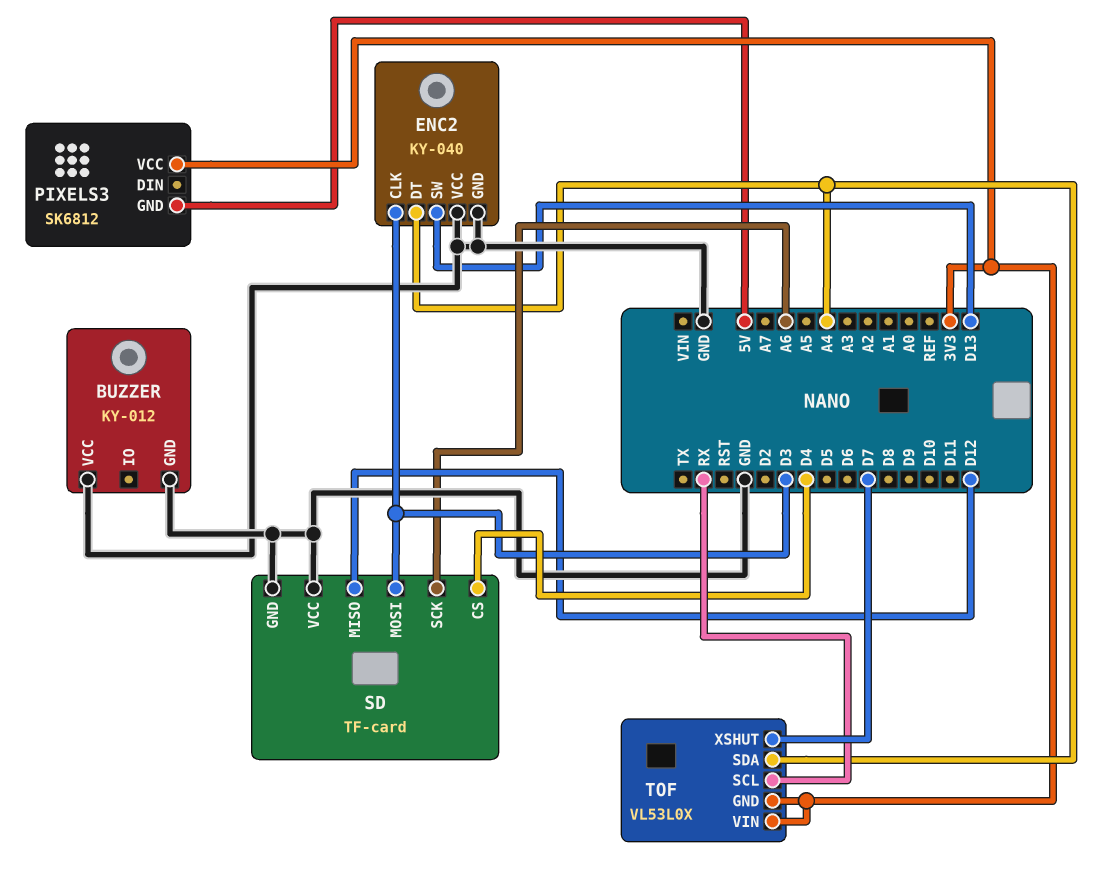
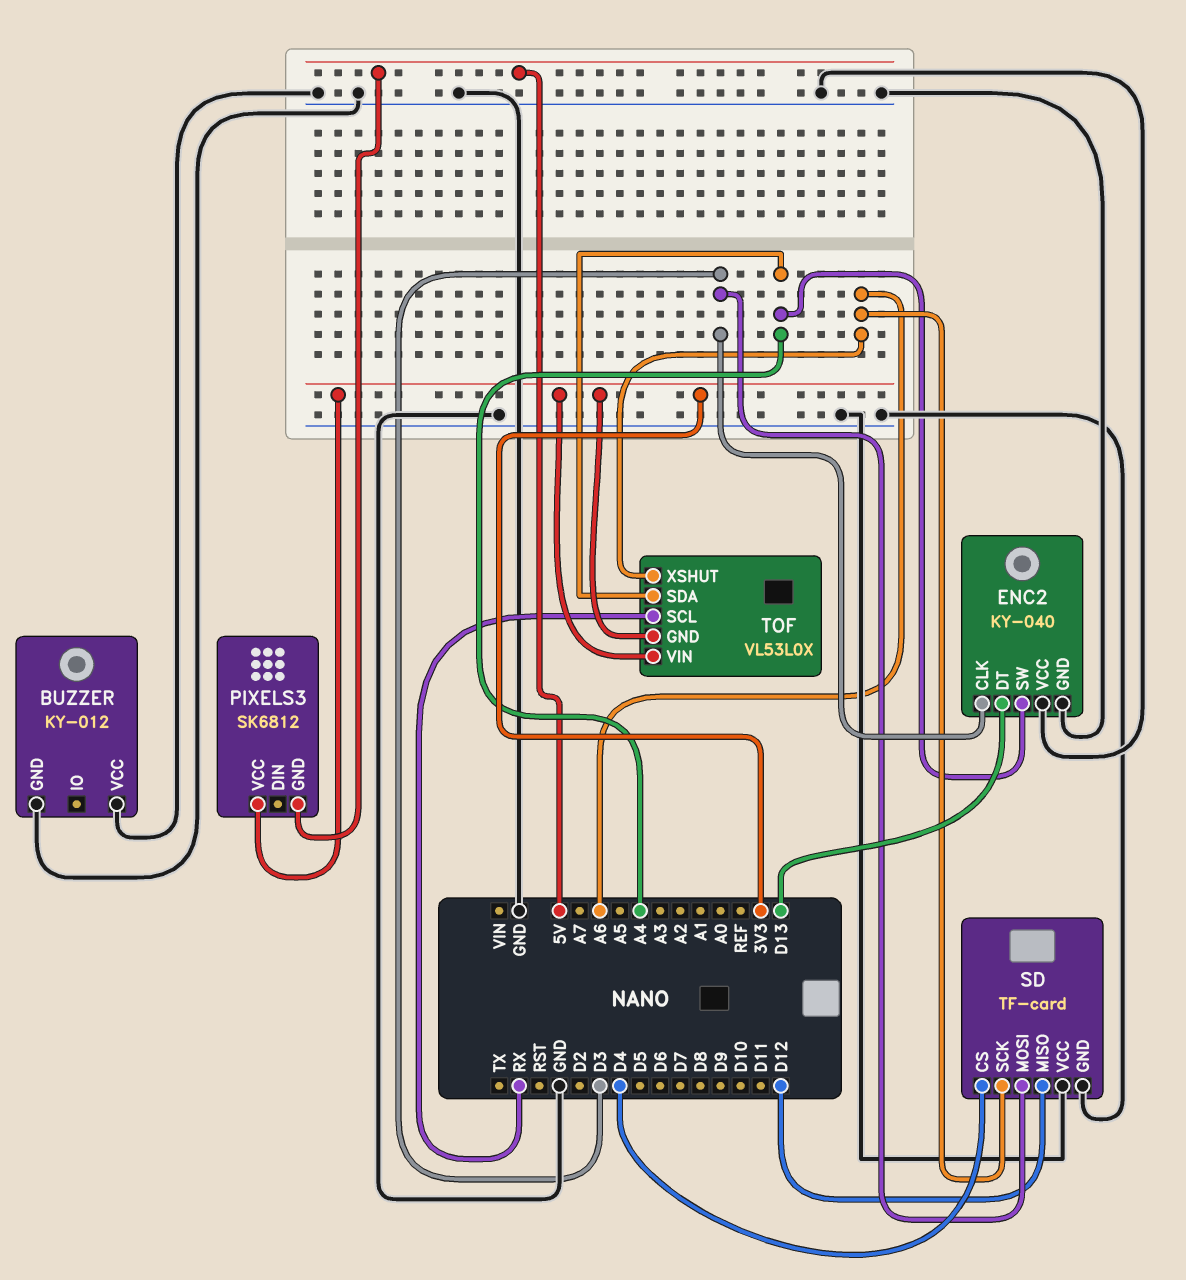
ENC2 pin DT: A4 -> D13
ENC2 pin SW: D13 -> A4
TOF pin XSHUT: D7 -> A6

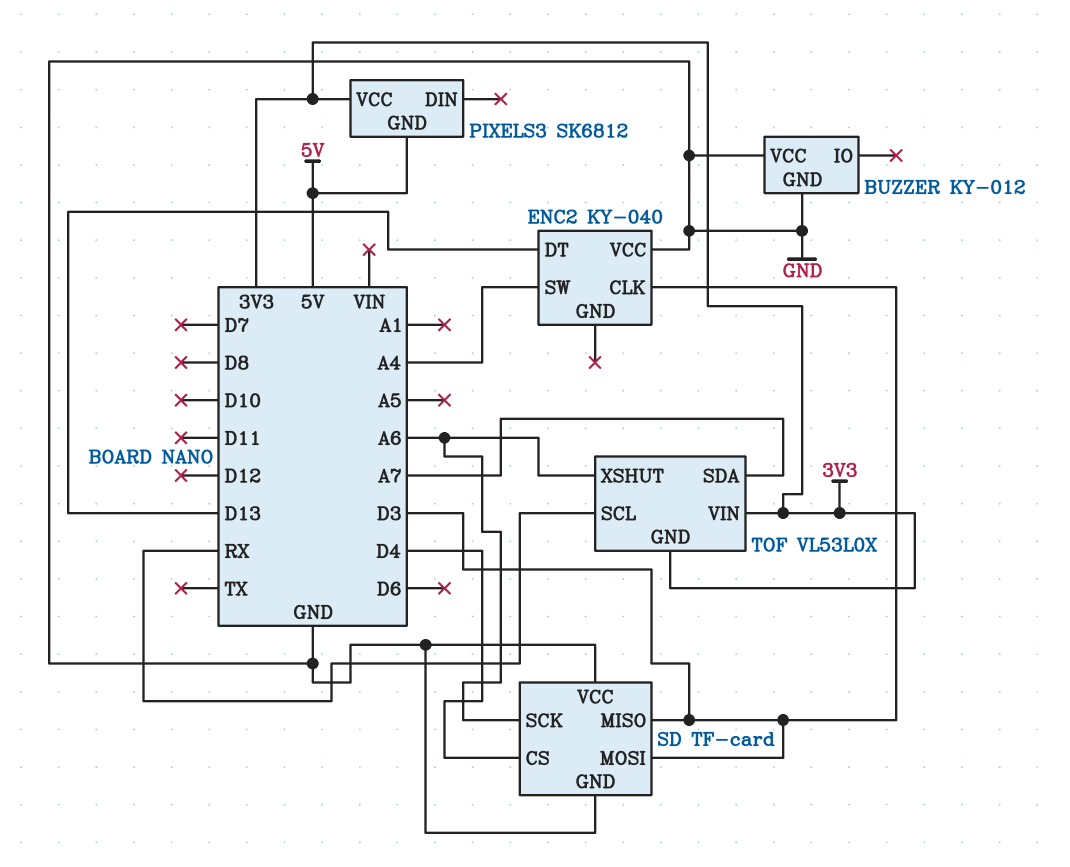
ENC2 pin GND: GND -> none
SD pin MISO: D12 -> D3
TOF pin SDA: A4 -> A7

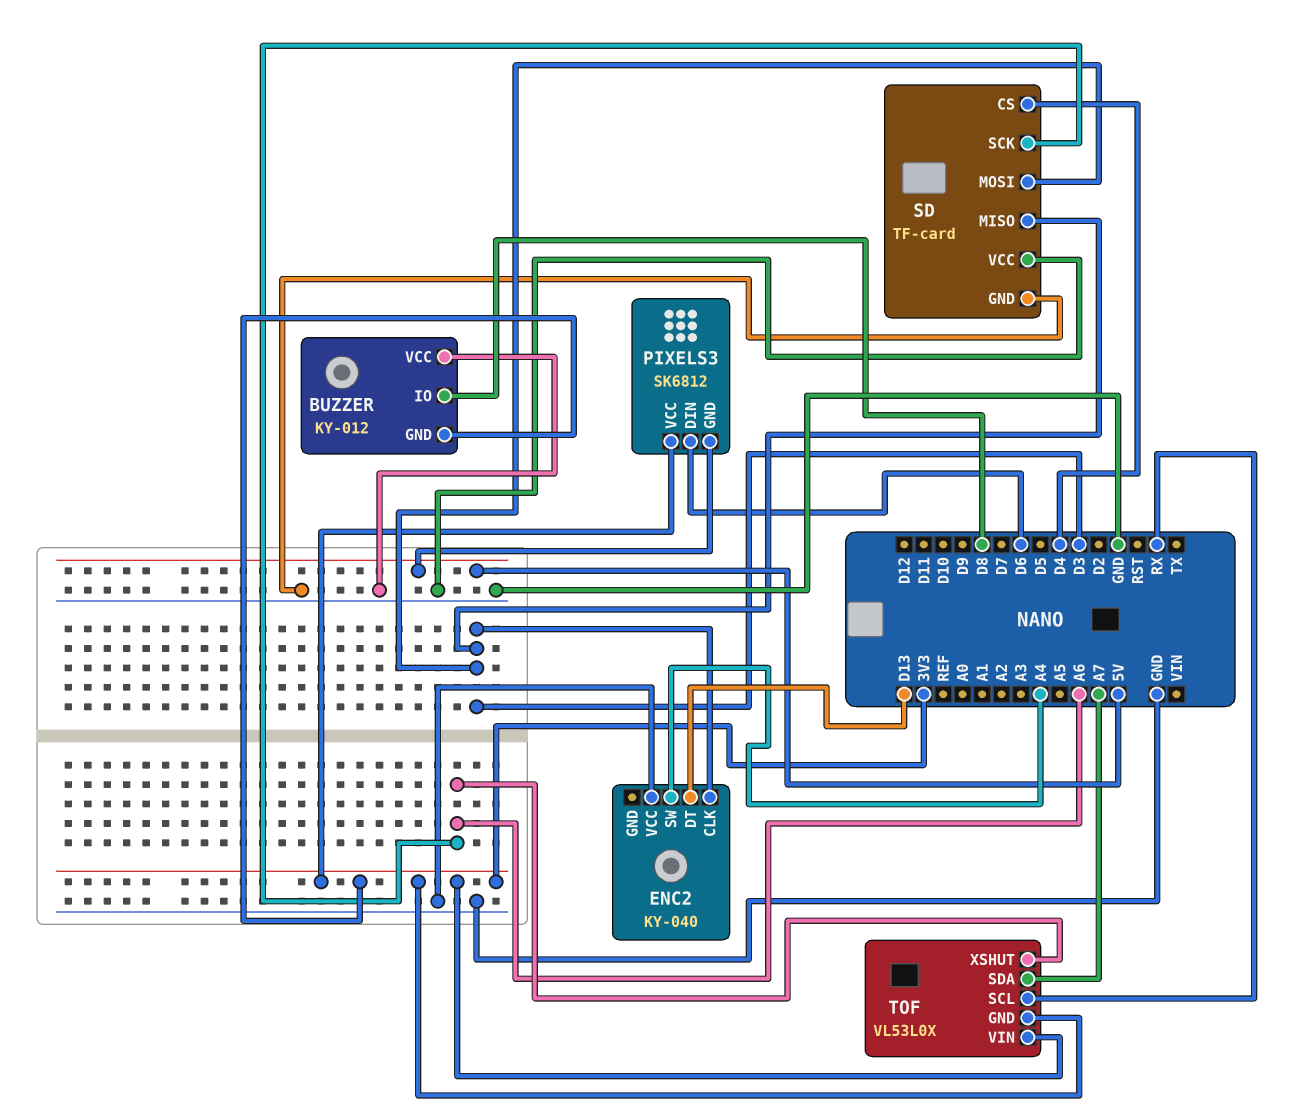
BUZZER pin GND: GND -> 3V3
BUZZER pin IO: none -> D8
PIXELS3 pin DIN: none -> D6

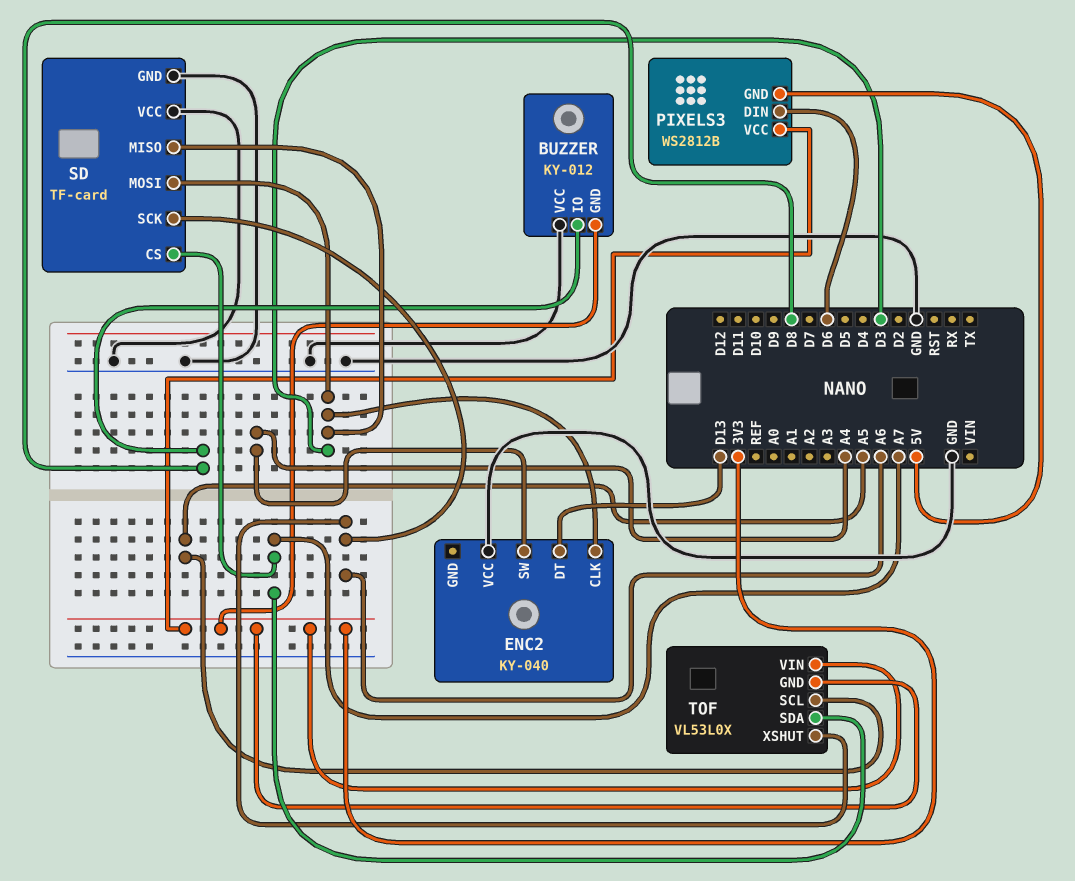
PIXELS3: SK6812 -> WS2812B
SD pin CS: D4 -> A7
TOF pin SCL: RX -> A5

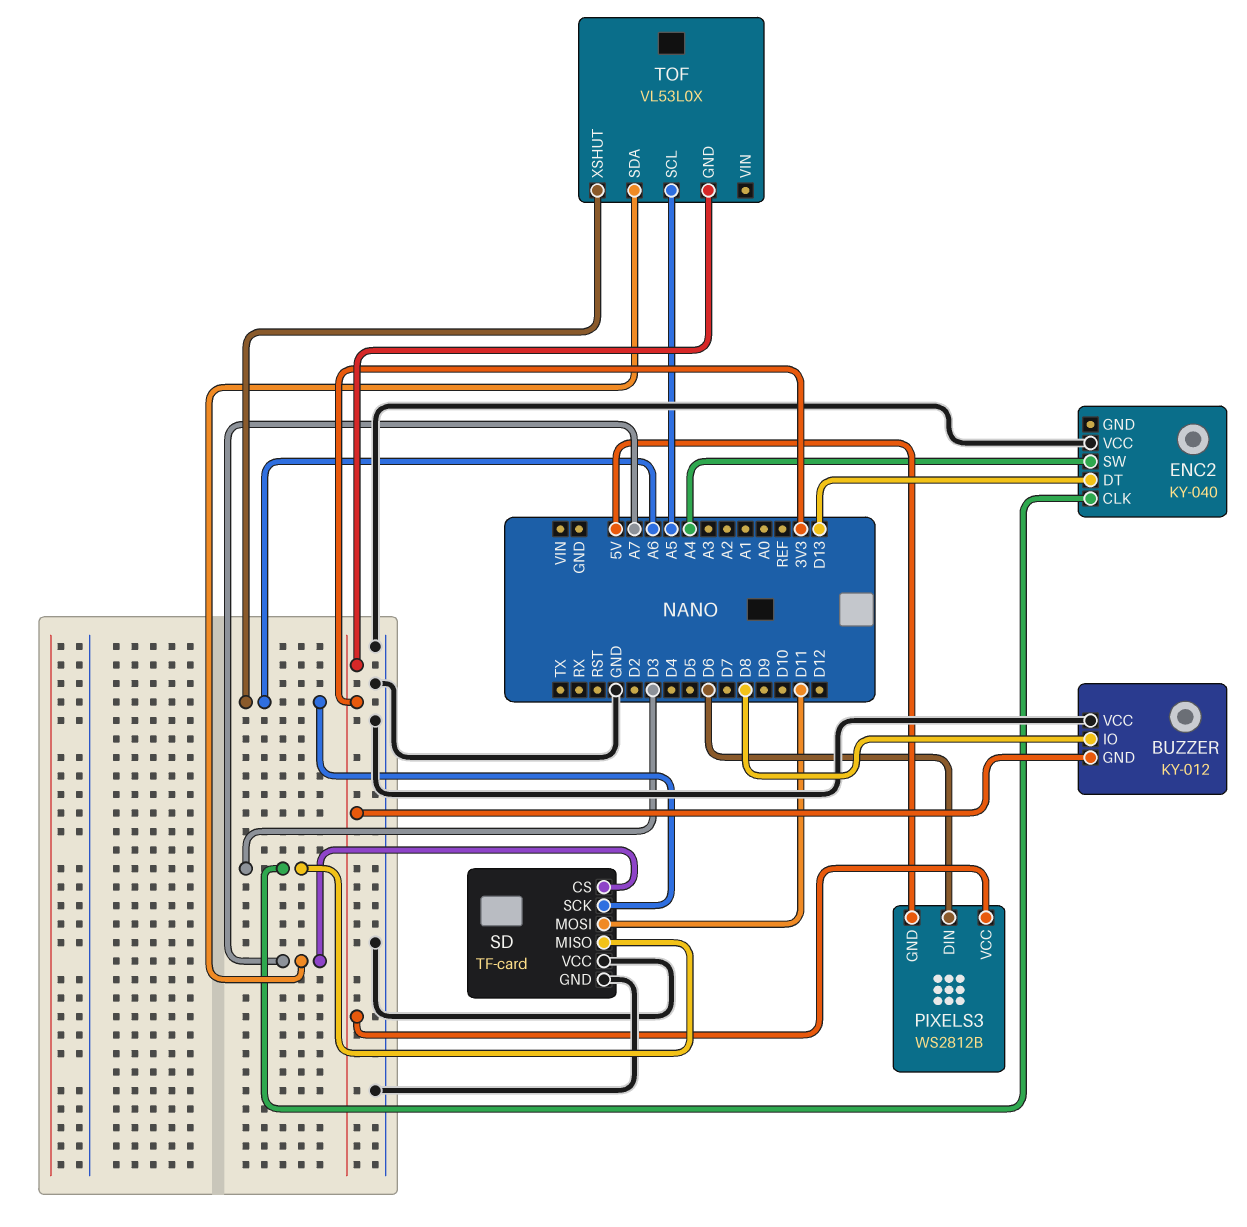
SD pin MOSI: D3 -> D11
TOF pin VIN: 3V3 -> none

